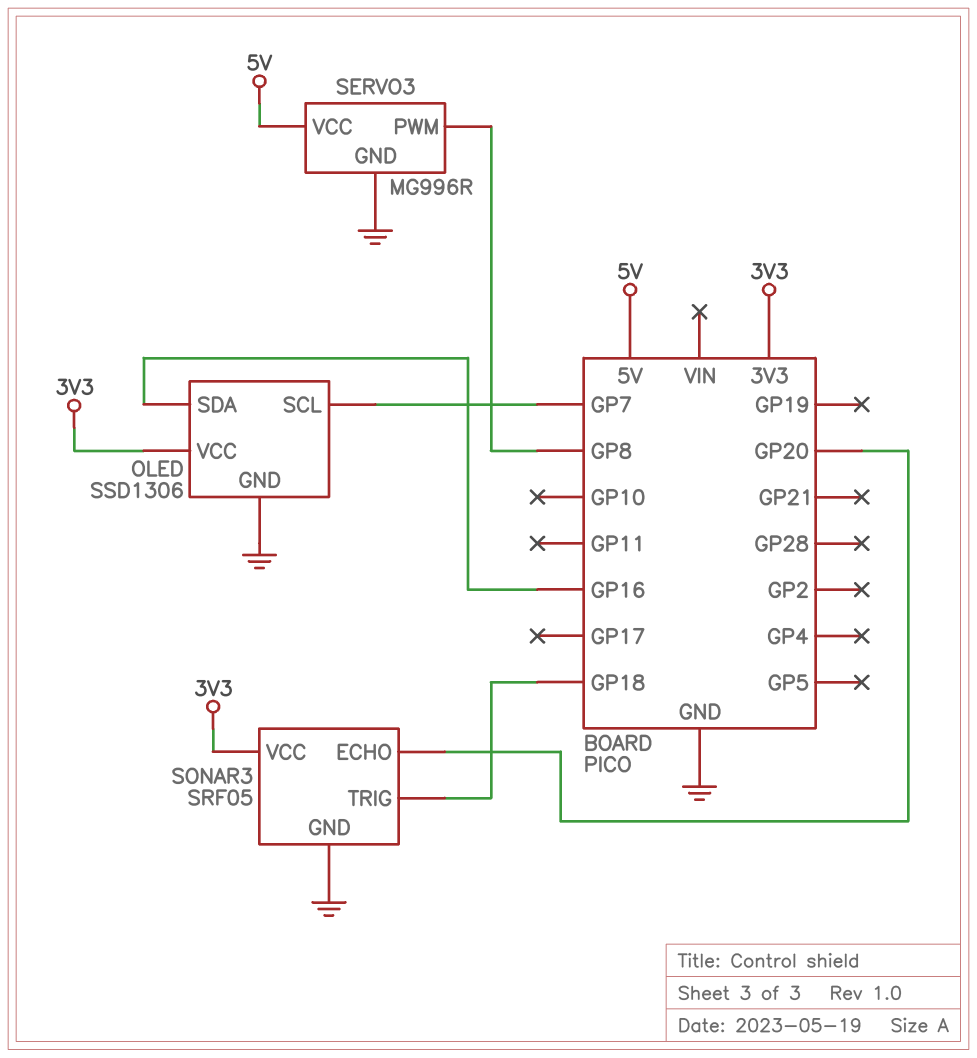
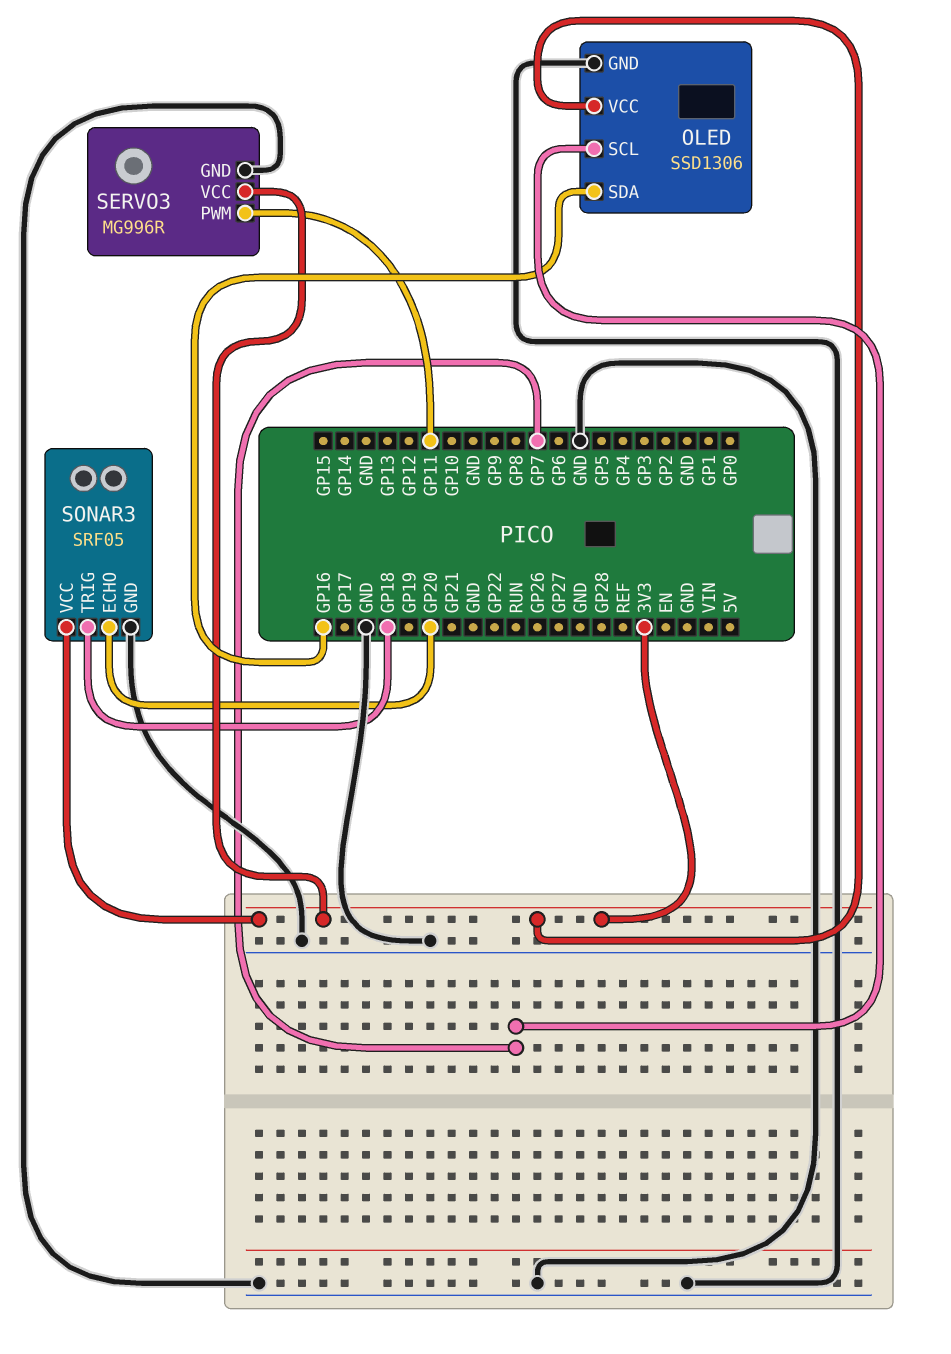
SERVO3 pin PWM: GP8 -> GP11
SERVO3 pin VCC: 5V -> 3V3

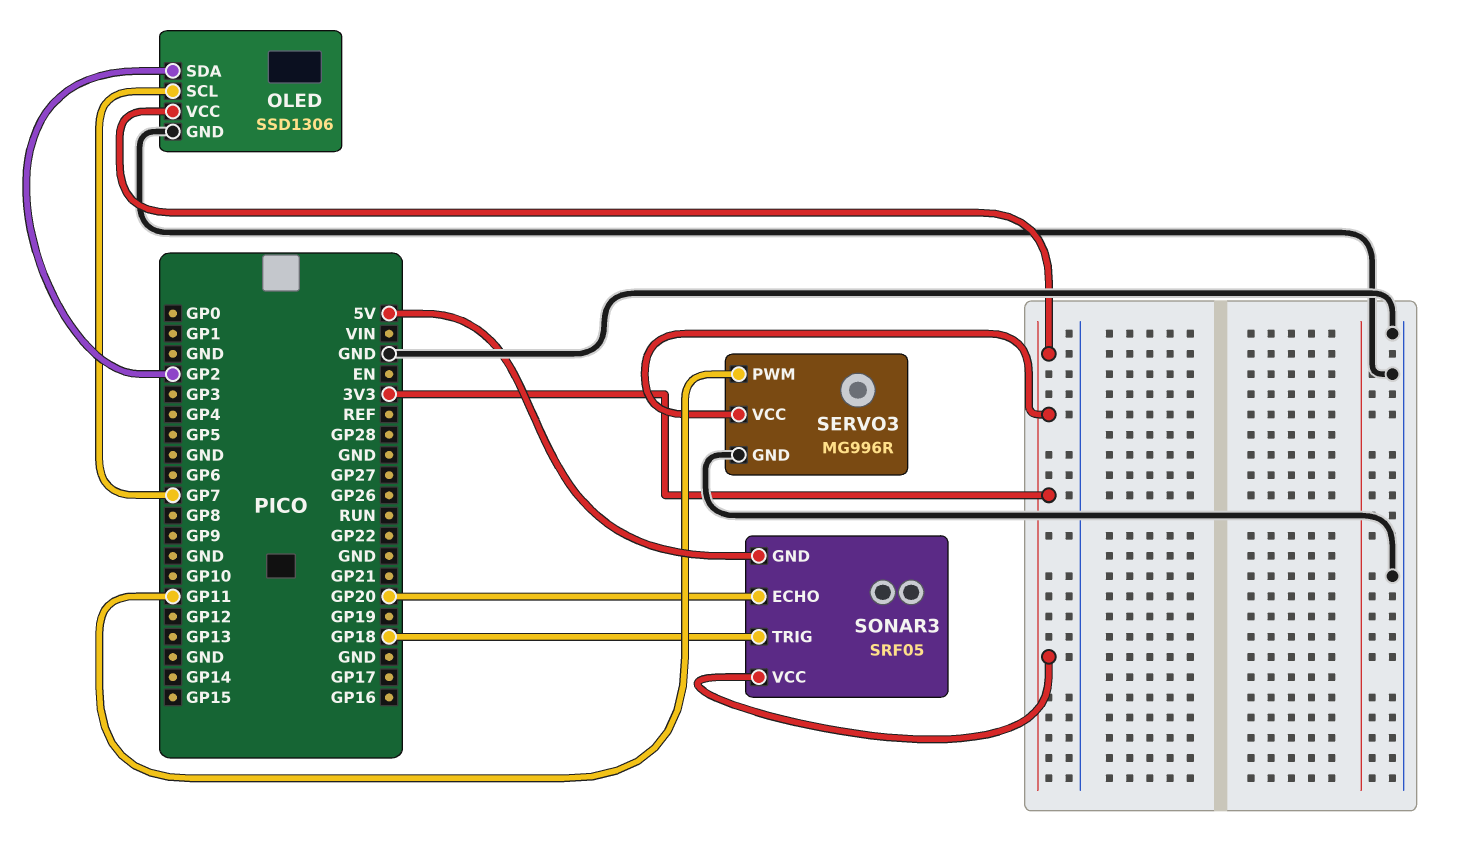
OLED pin SDA: GP16 -> GP2
SONAR3 pin GND: GND -> 5V

